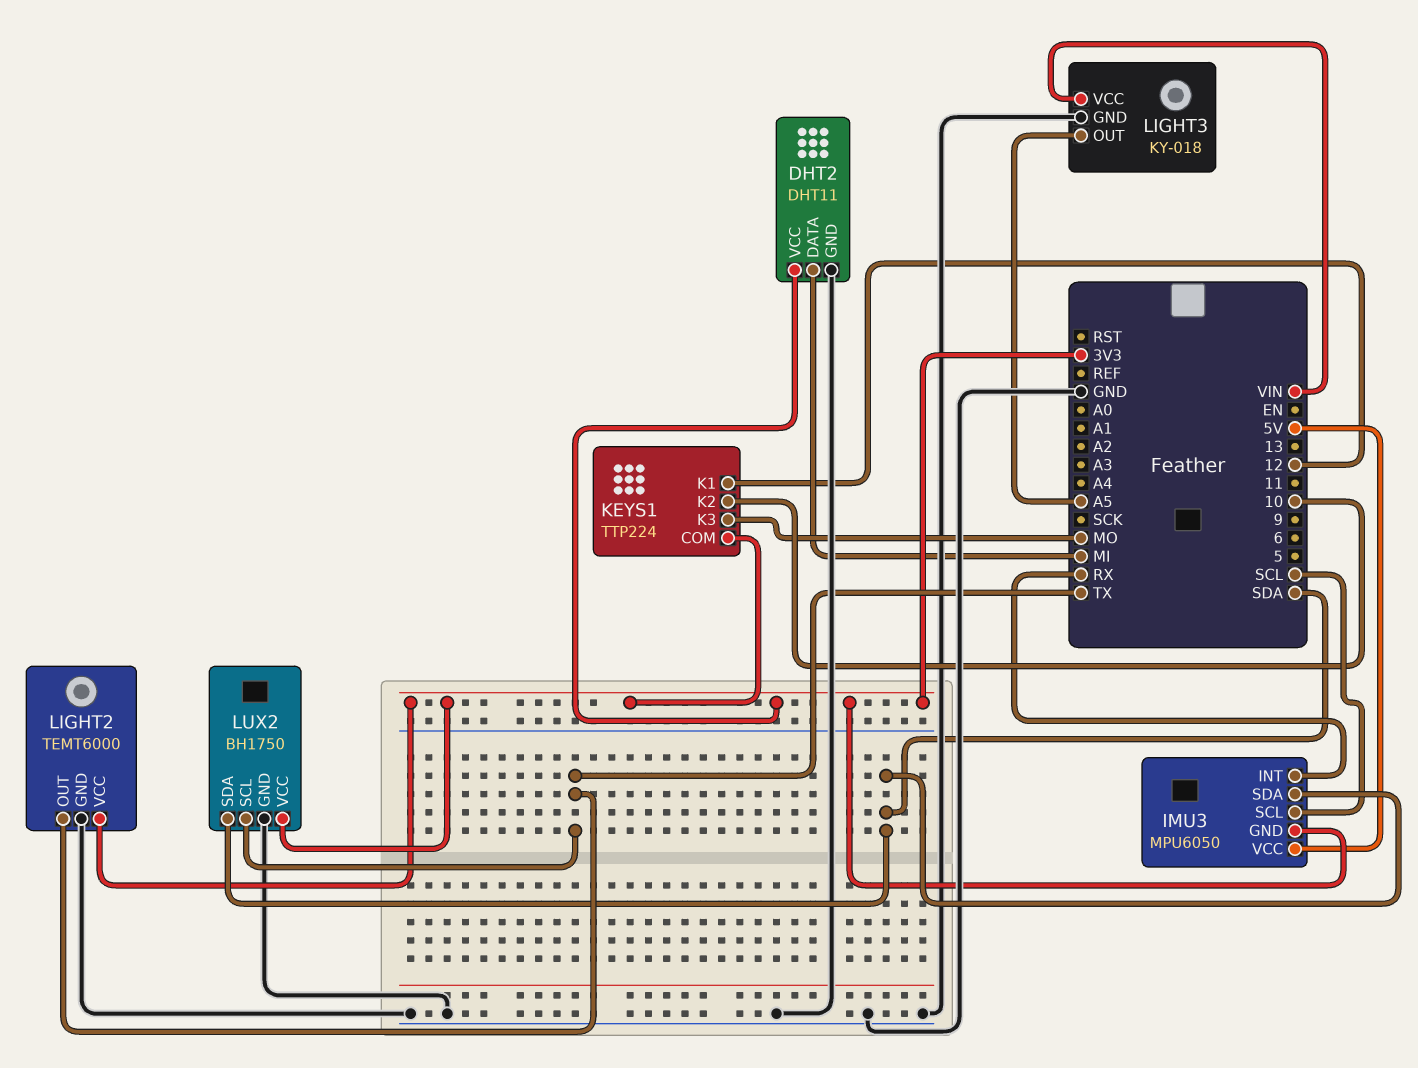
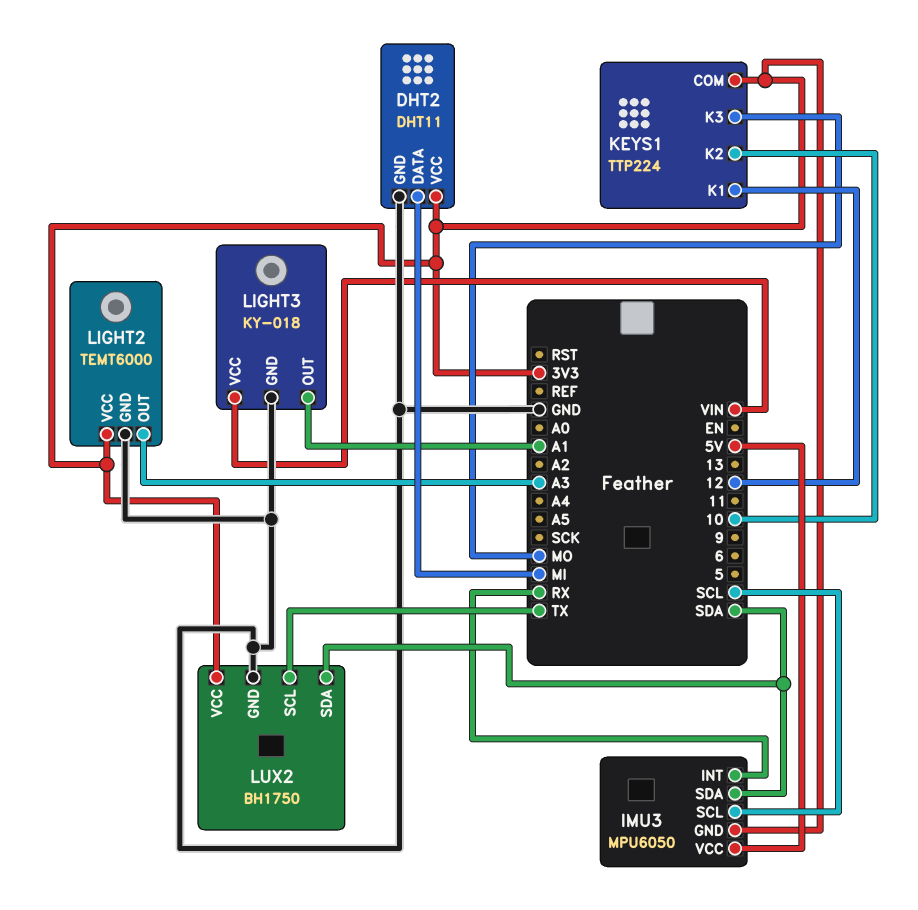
LIGHT2 pin OUT: TX -> A3
LIGHT3 pin OUT: A5 -> A1

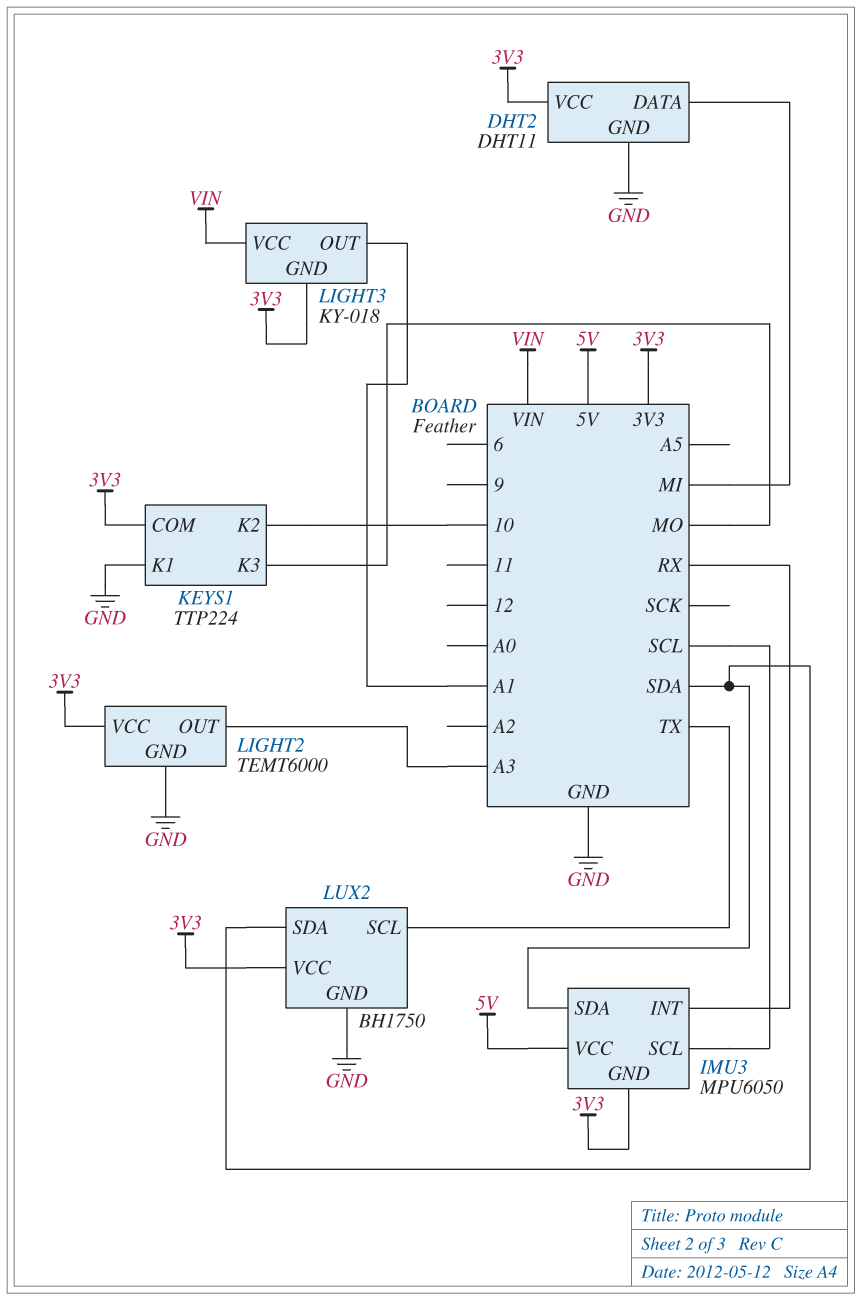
KEYS1 pin K1: 12 -> GND
LIGHT3 pin GND: GND -> 3V3

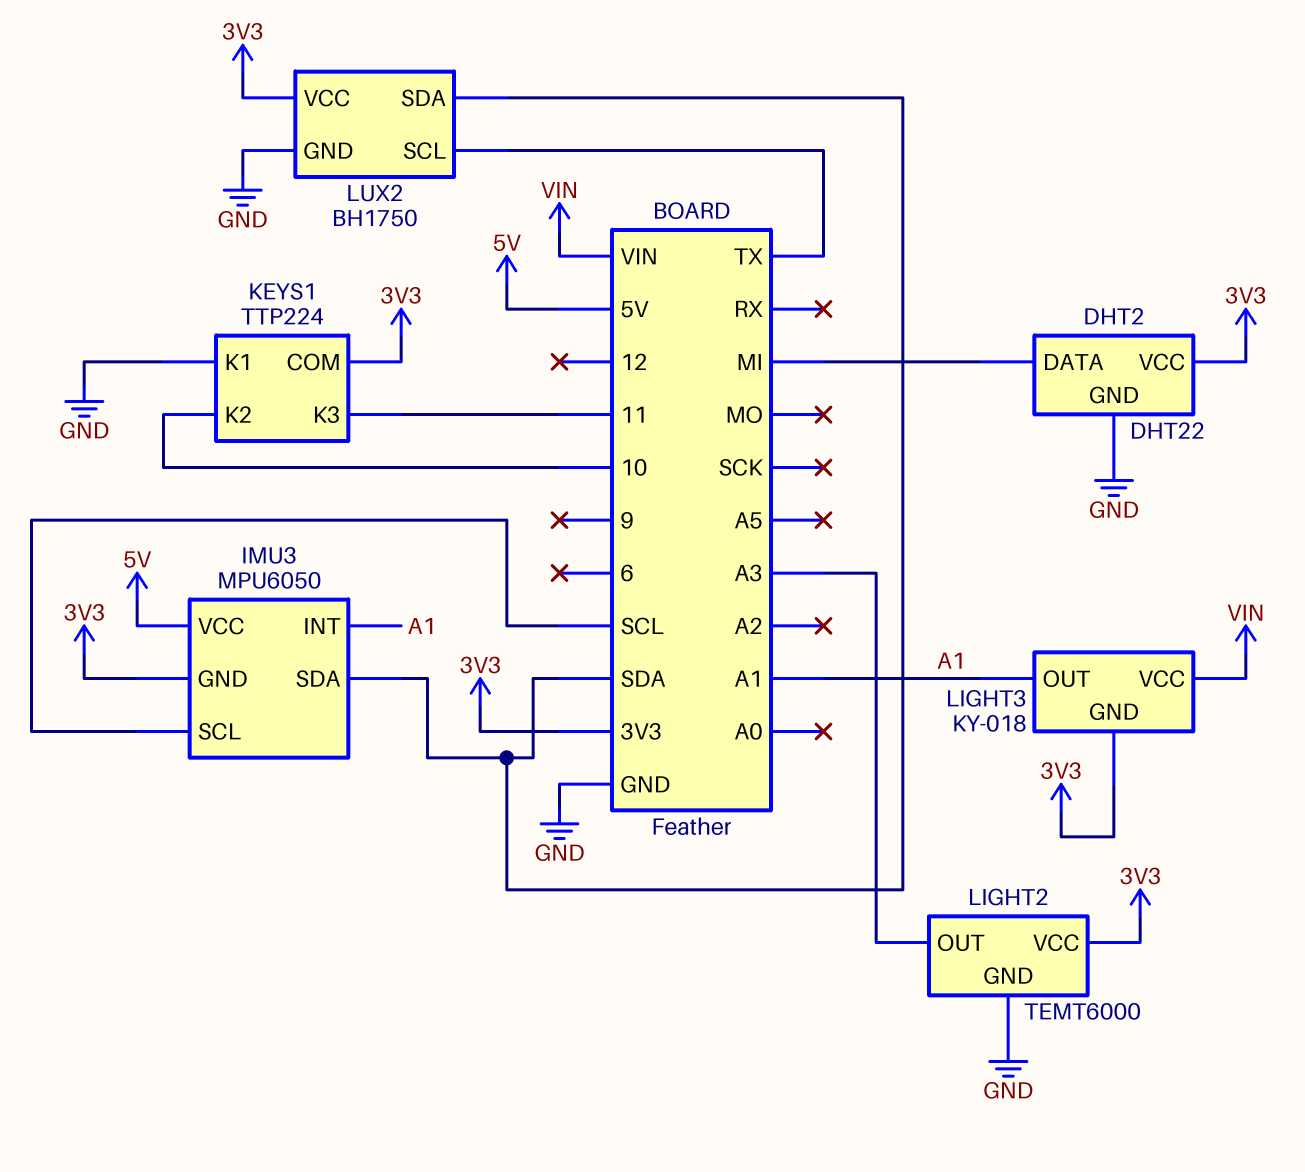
DHT2: DHT11 -> DHT22
IMU3 pin INT: RX -> A1
KEYS1 pin K3: MO -> 11

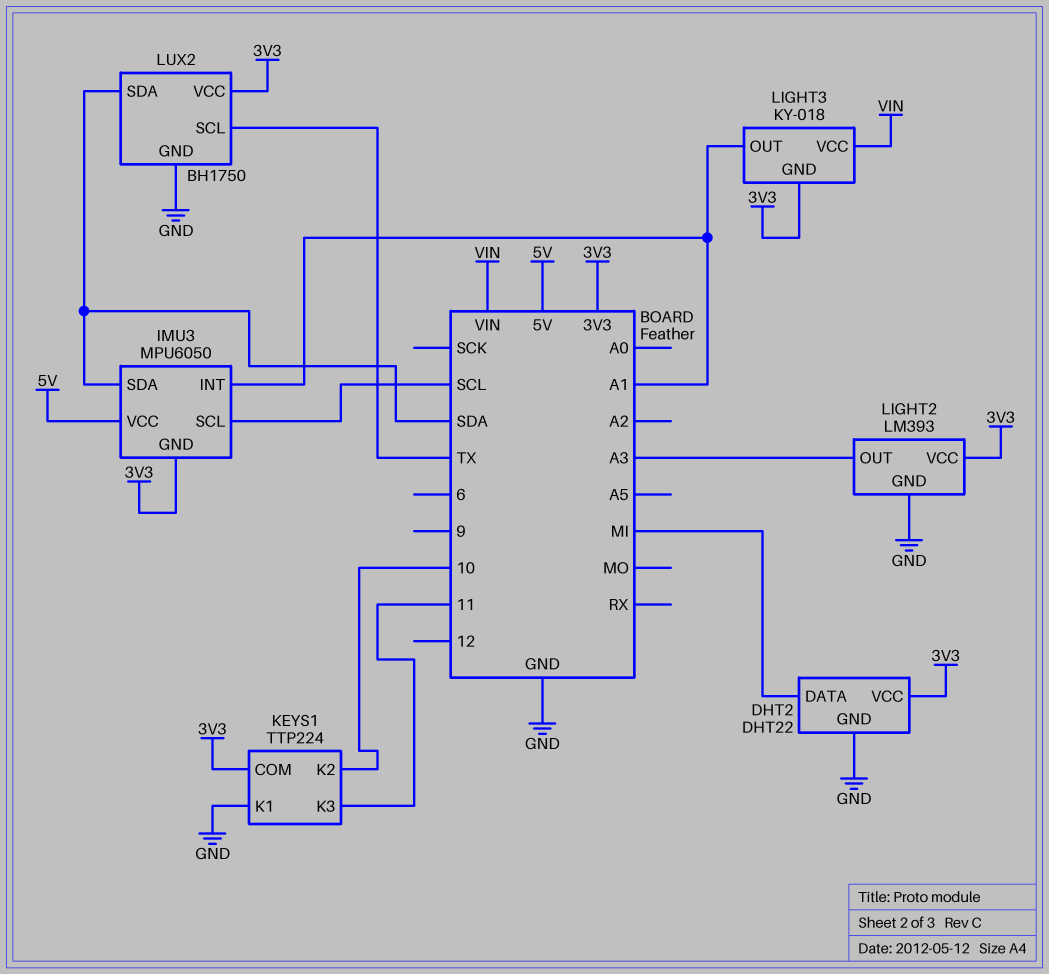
LIGHT2: TEMT6000 -> LM393

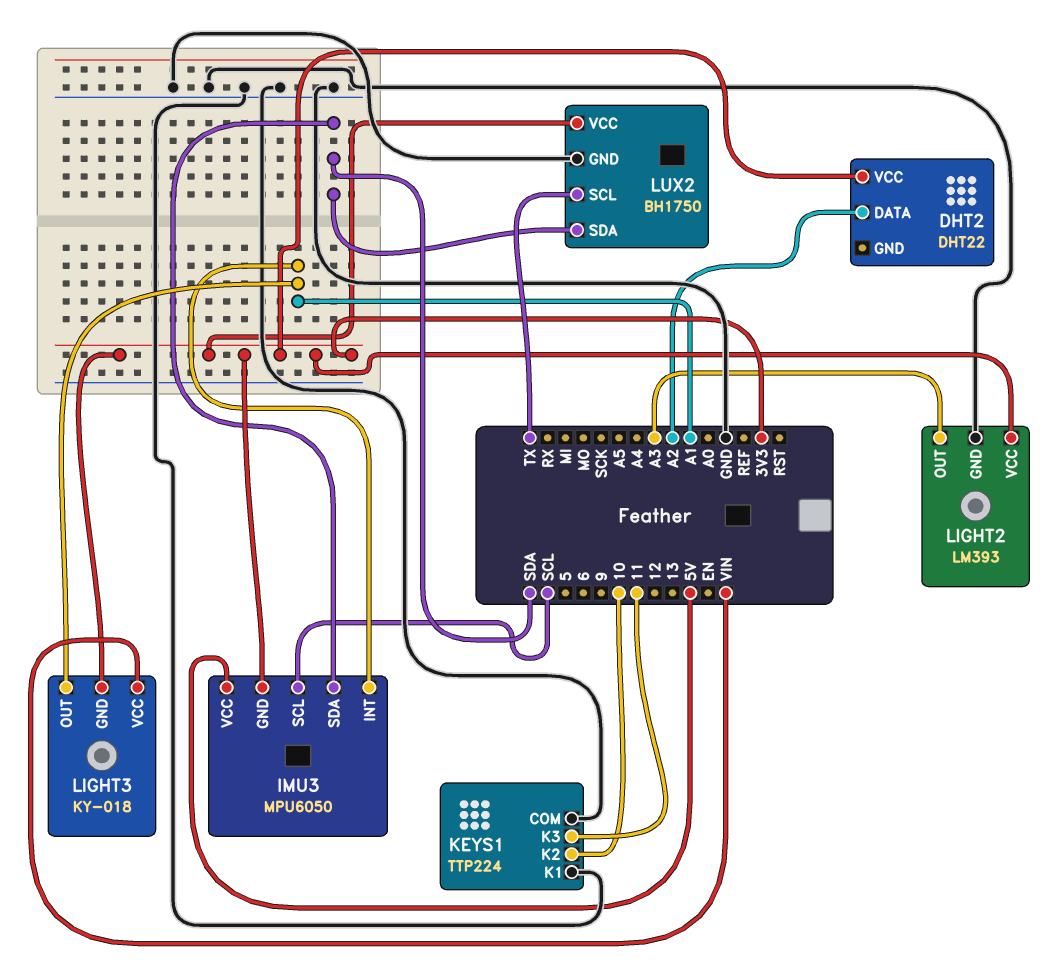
DHT2 pin DATA: MI -> A2
DHT2 pin GND: GND -> none
KEYS1 pin COM: 3V3 -> GND

